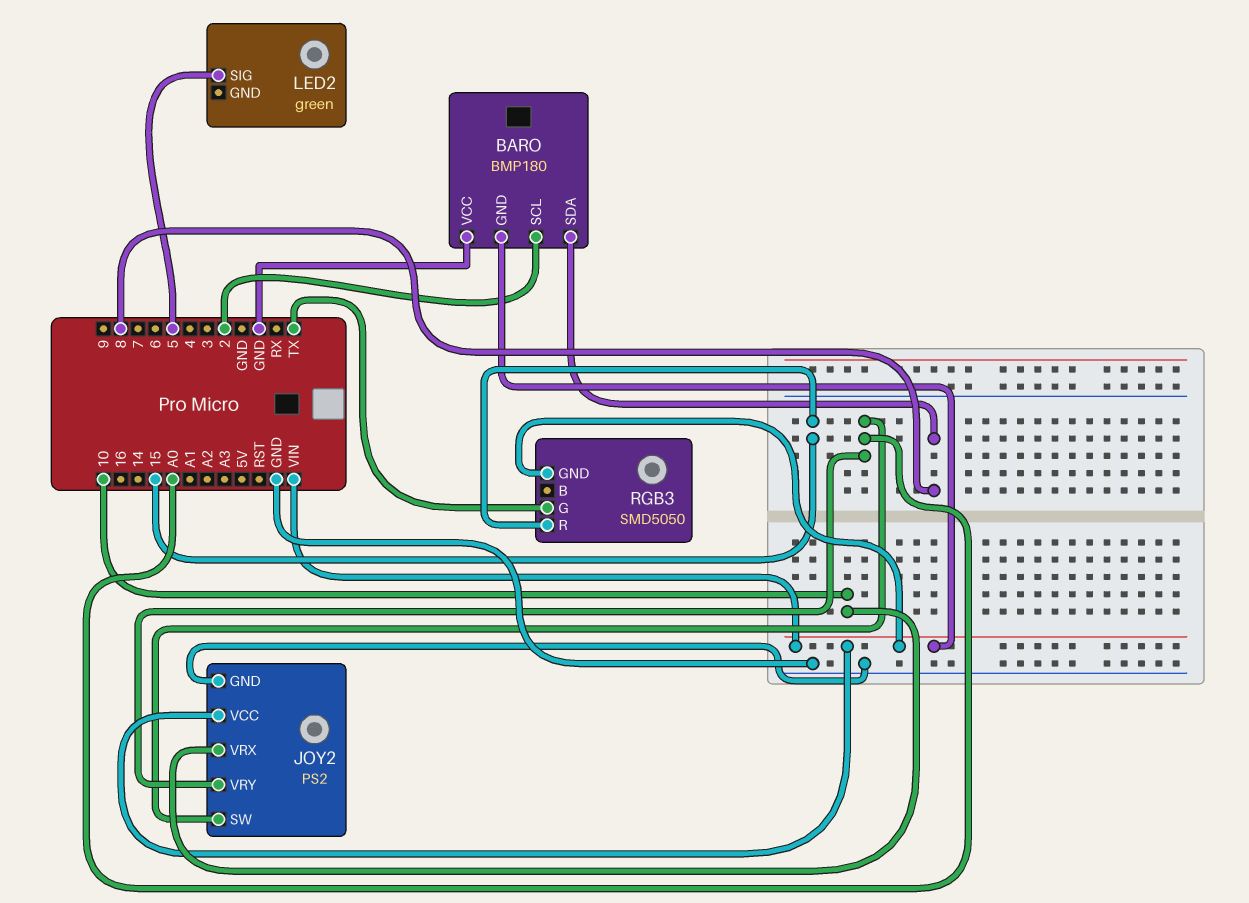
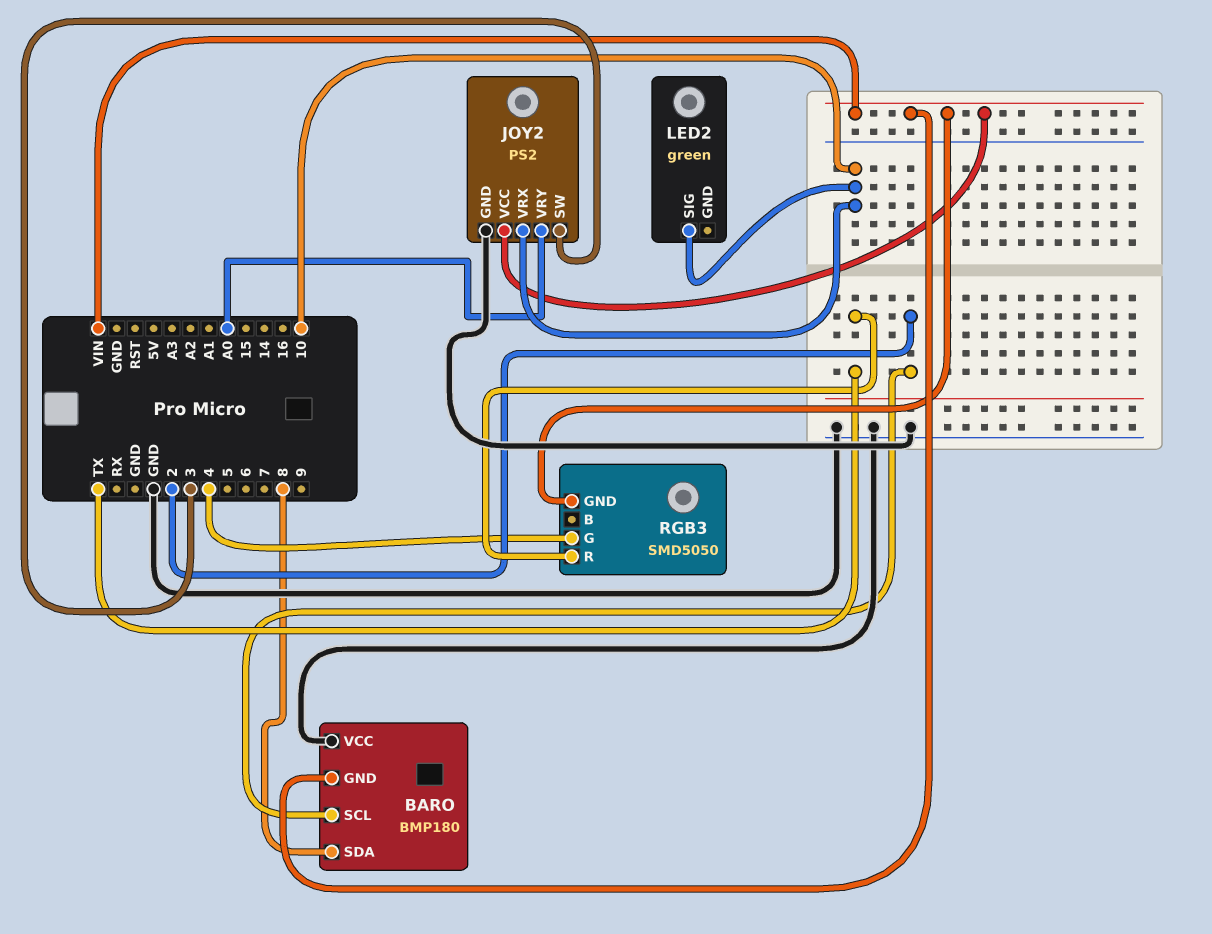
JOY2 pin SW: A0 -> 3
LED2 pin SIG: 5 -> 10
RGB3 pin G: TX -> 4
RGB3 pin R: 15 -> TX

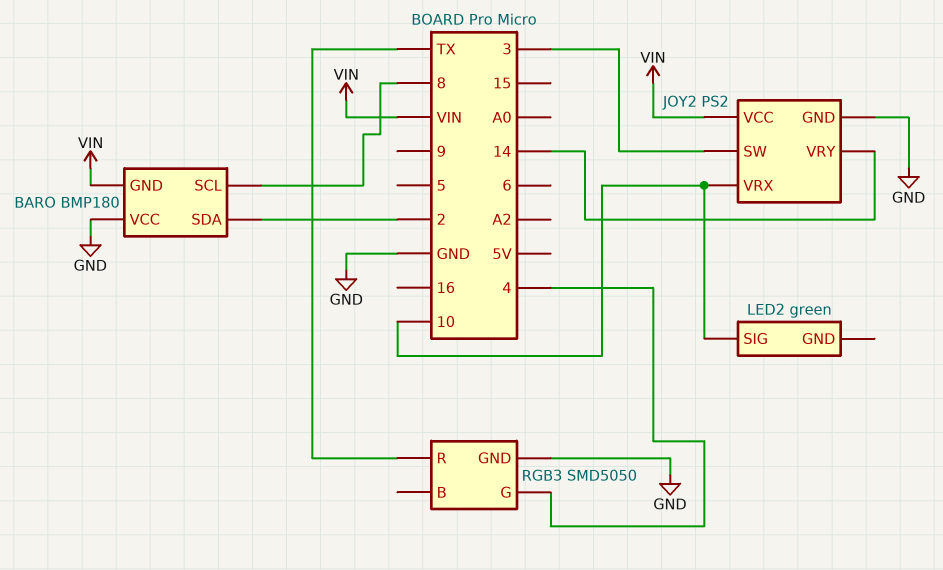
BARO pin SCL: 2 -> 8
BARO pin SDA: 8 -> 2
JOY2 pin VRY: A0 -> 14
RGB3 pin GND: VIN -> GND

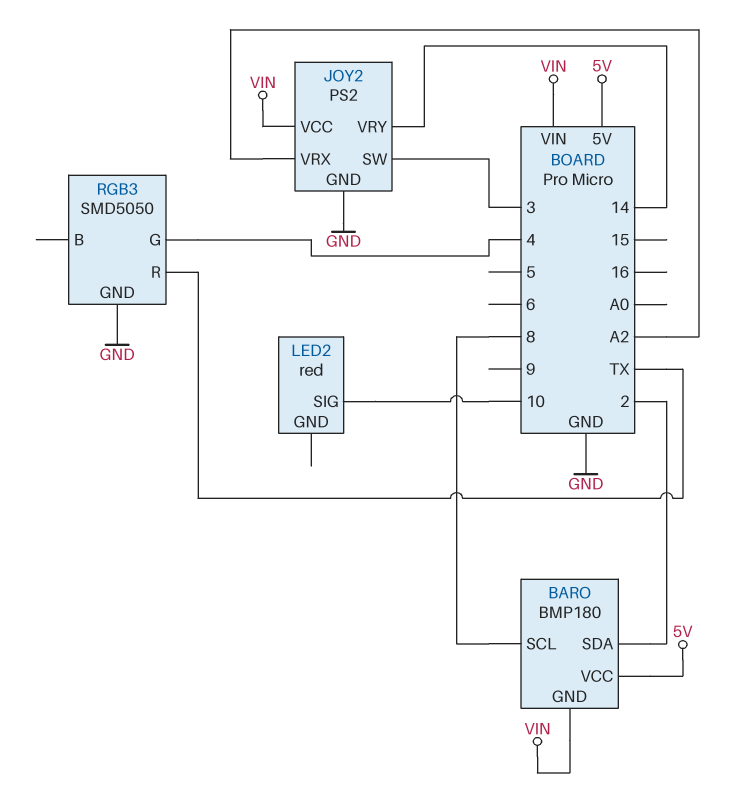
BARO pin VCC: GND -> 5V
JOY2 pin VRX: 10 -> A2
LED2: green -> red

